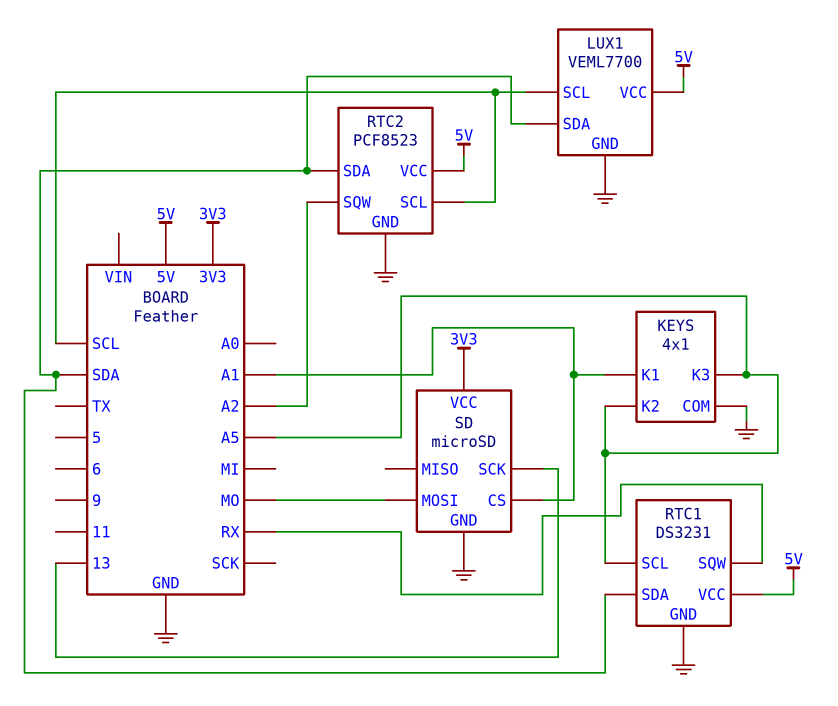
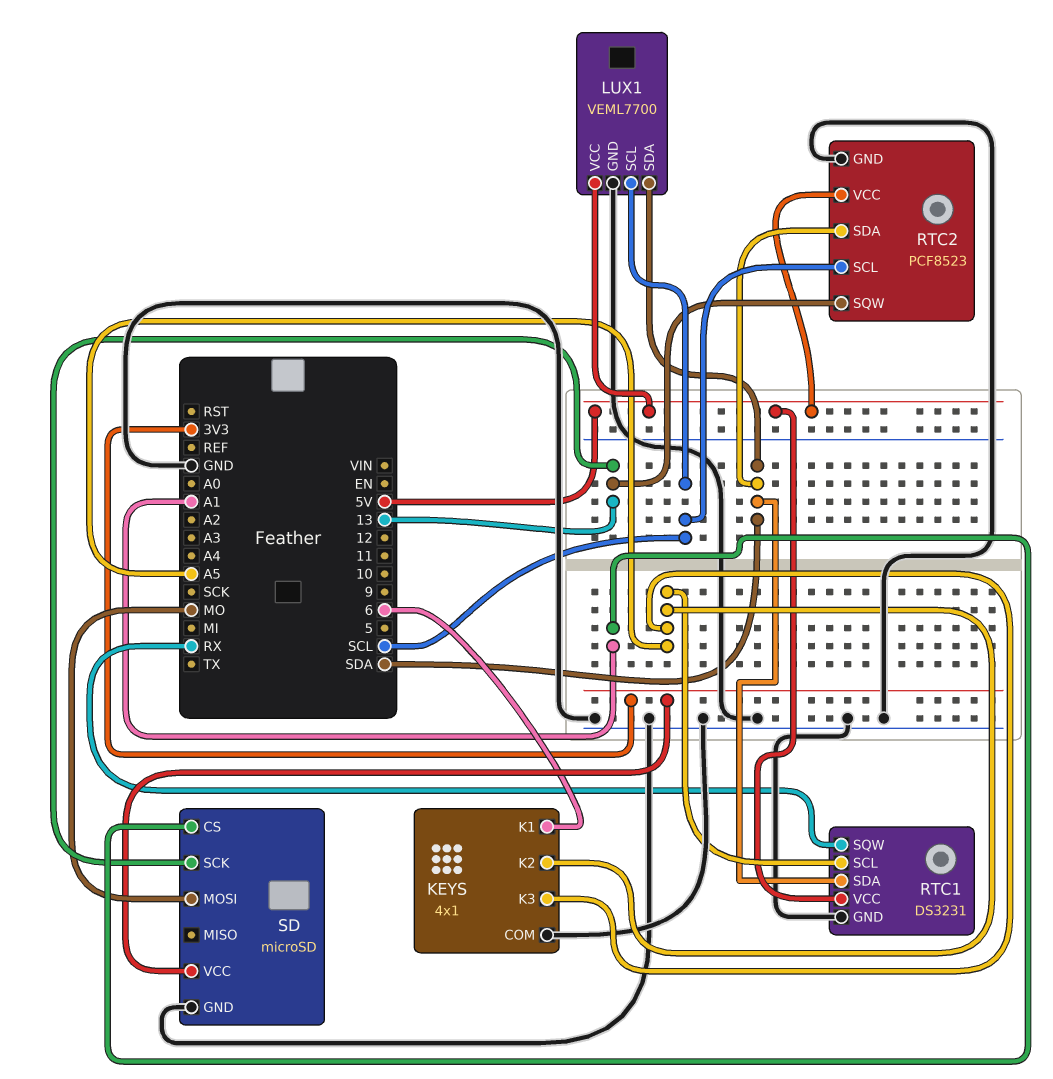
KEYS pin K1: A1 -> 6
RTC2 pin SQW: A2 -> 13

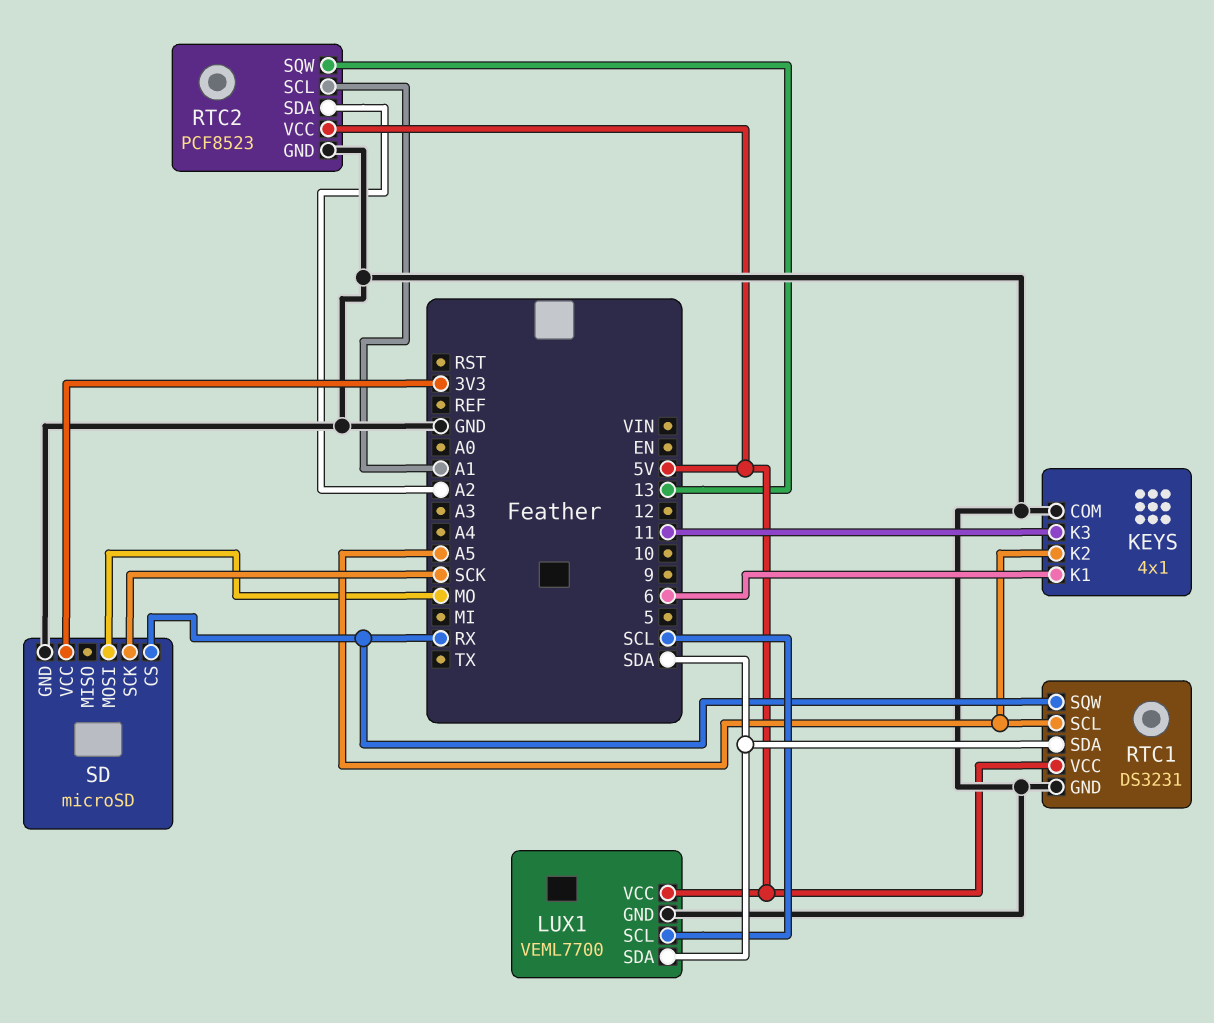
KEYS pin K3: A5 -> 11
RTC2 pin SCL: SCL -> A1
RTC2 pin SDA: SDA -> A2
SD pin CS: A1 -> RX
SD pin SCK: 13 -> SCK

